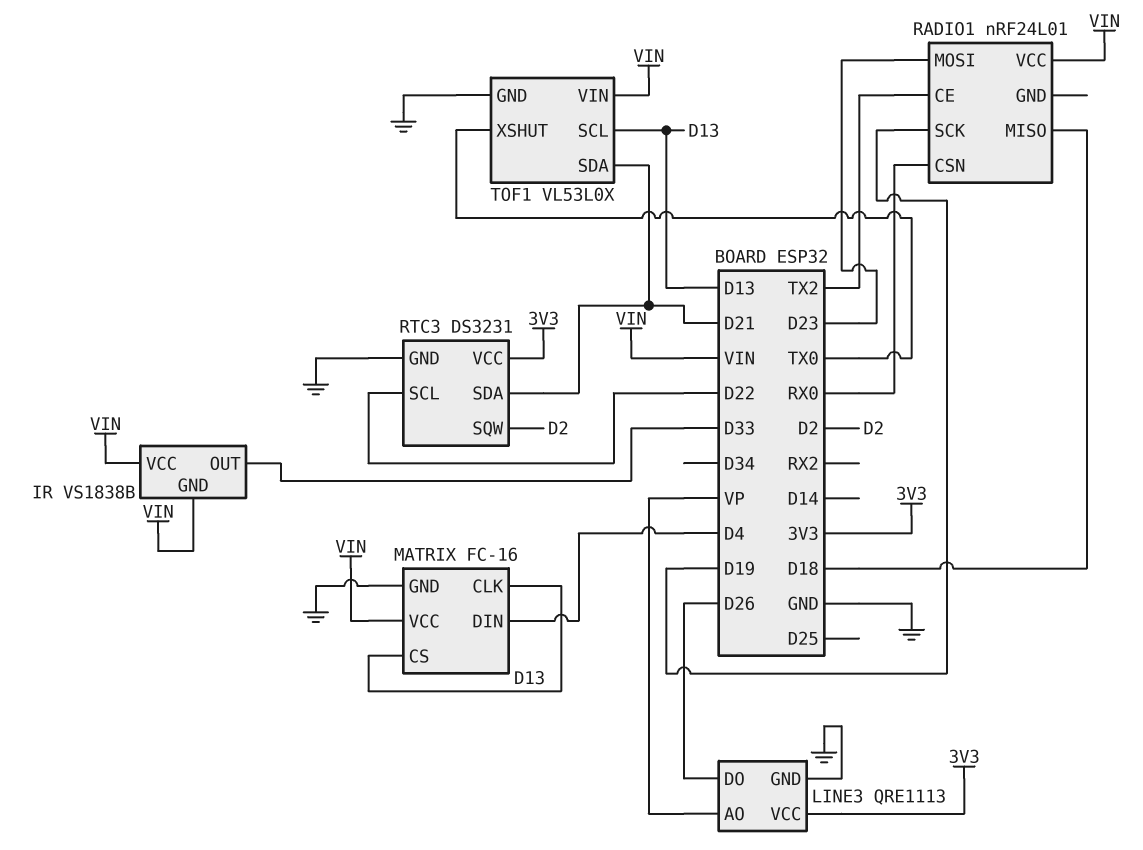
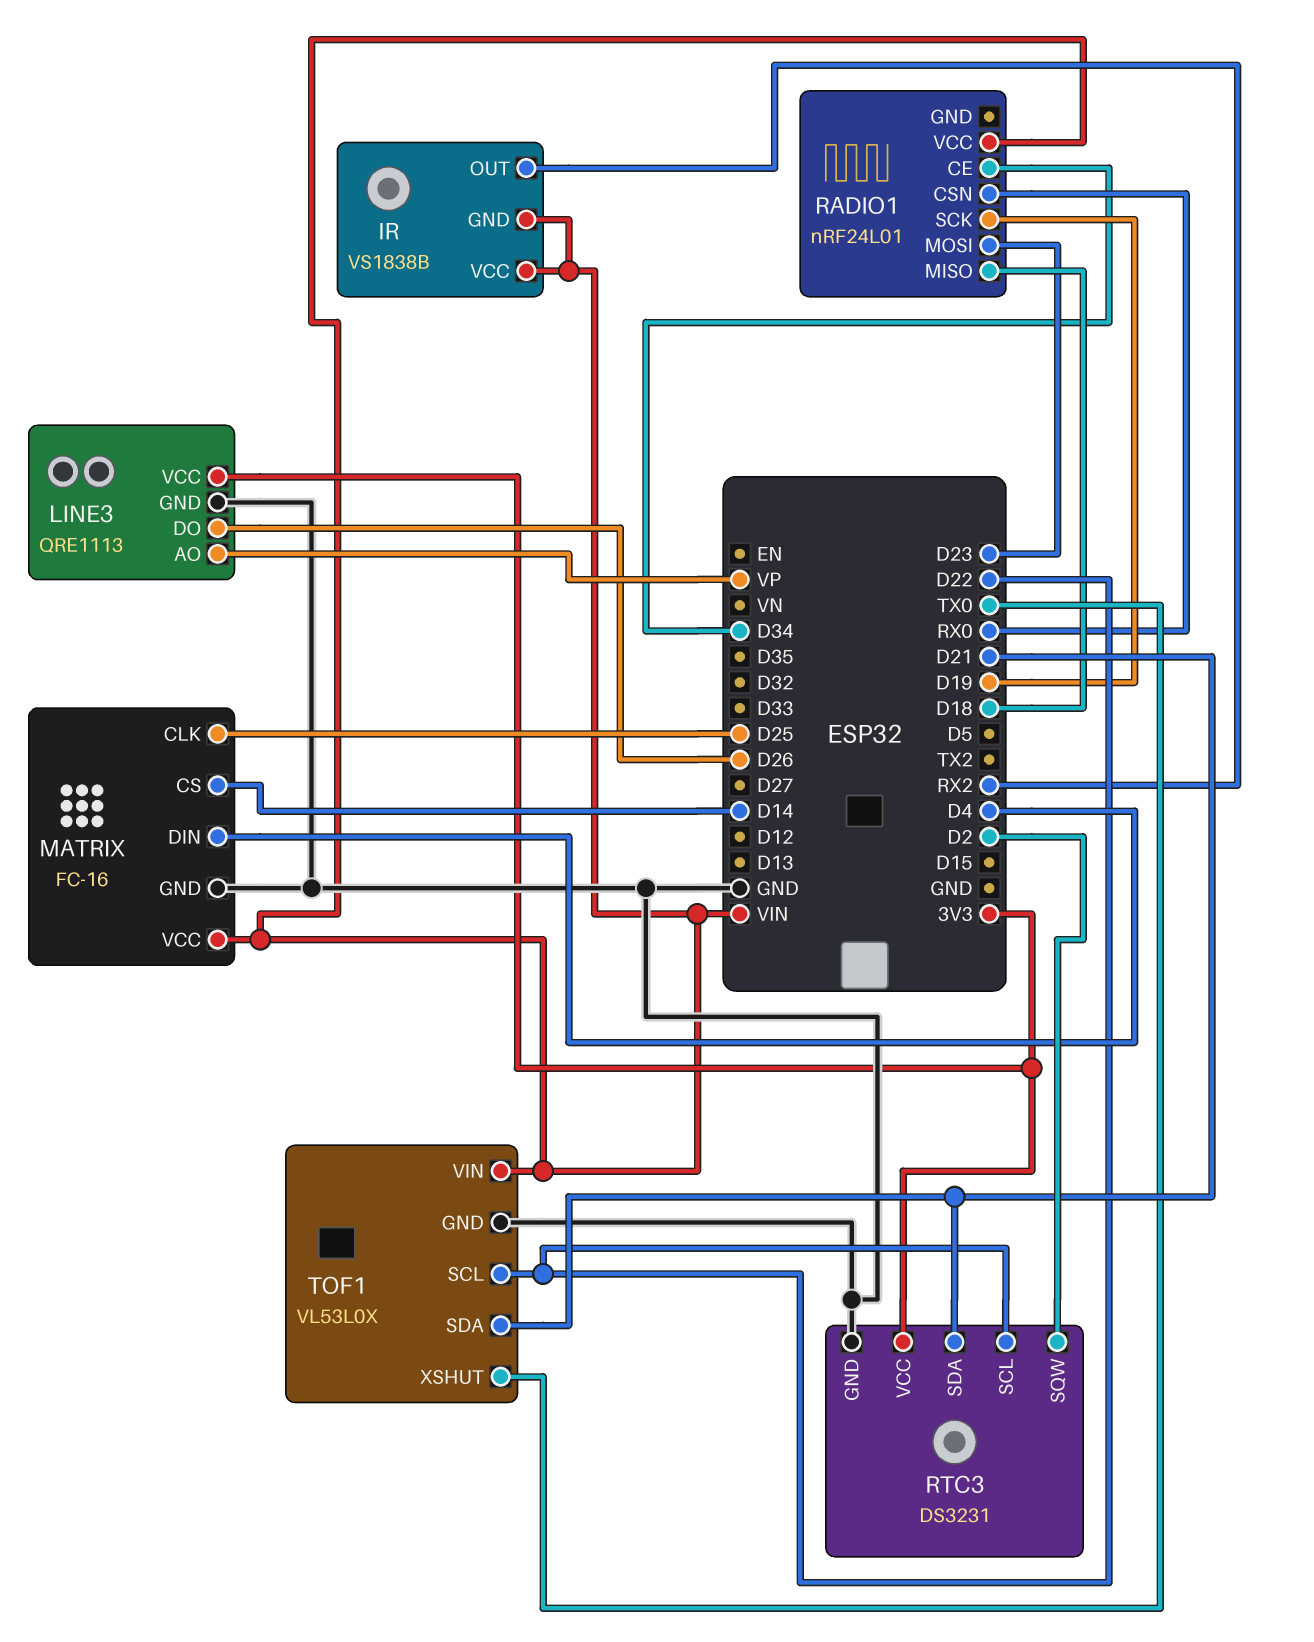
IR pin OUT: D33 -> RX2
MATRIX pin CLK: D13 -> D25
MATRIX pin CS: D13 -> D14
RADIO1 pin CE: TX2 -> D34
TOF1 pin SCL: D13 -> D22

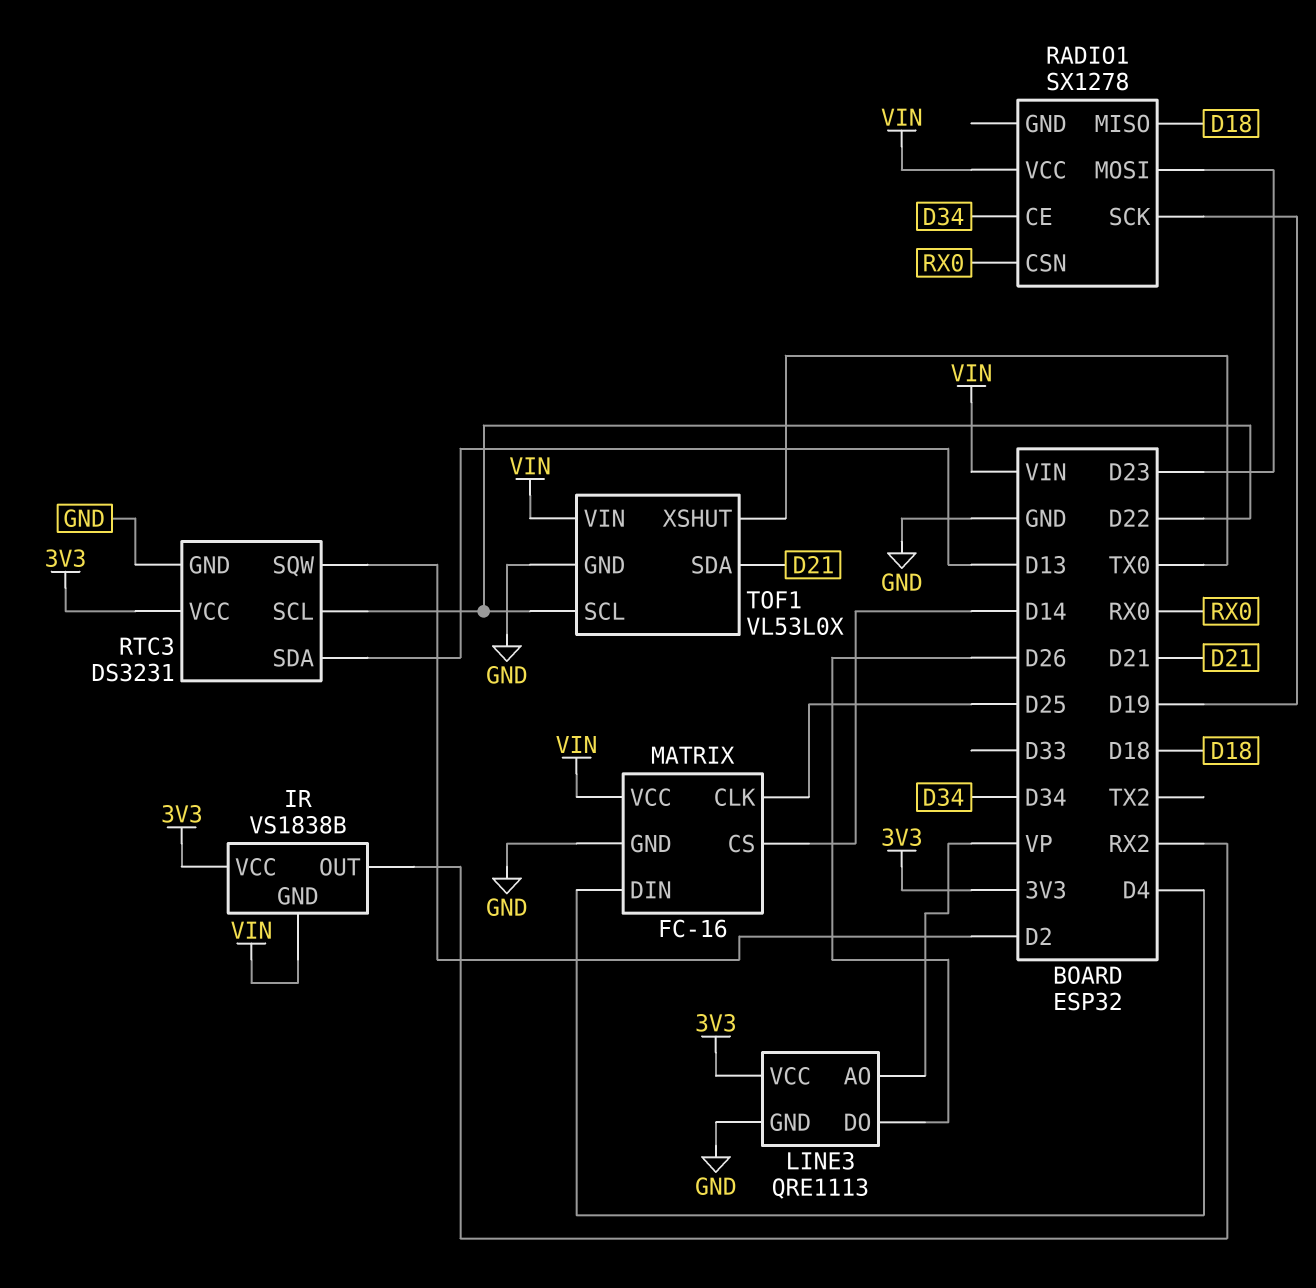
IR pin VCC: VIN -> 3V3
RADIO1: nRF24L01 -> SX1278
RTC3 pin SDA: D21 -> D13

